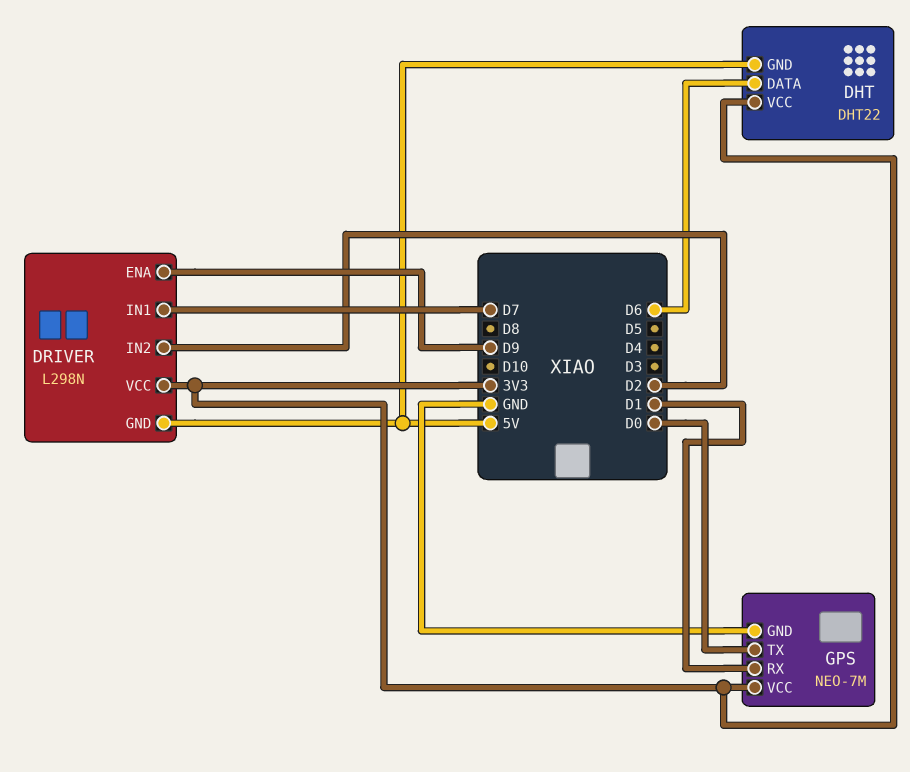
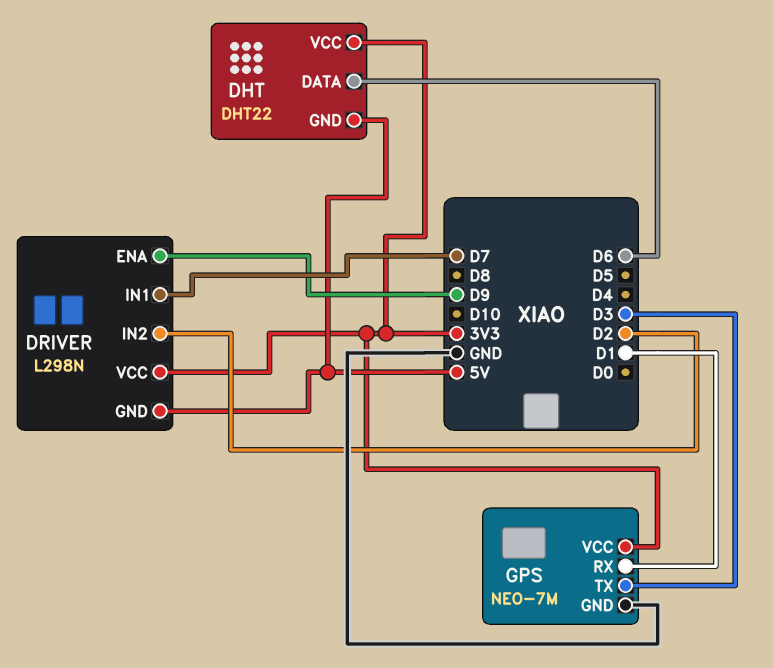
GPS pin TX: D0 -> D3

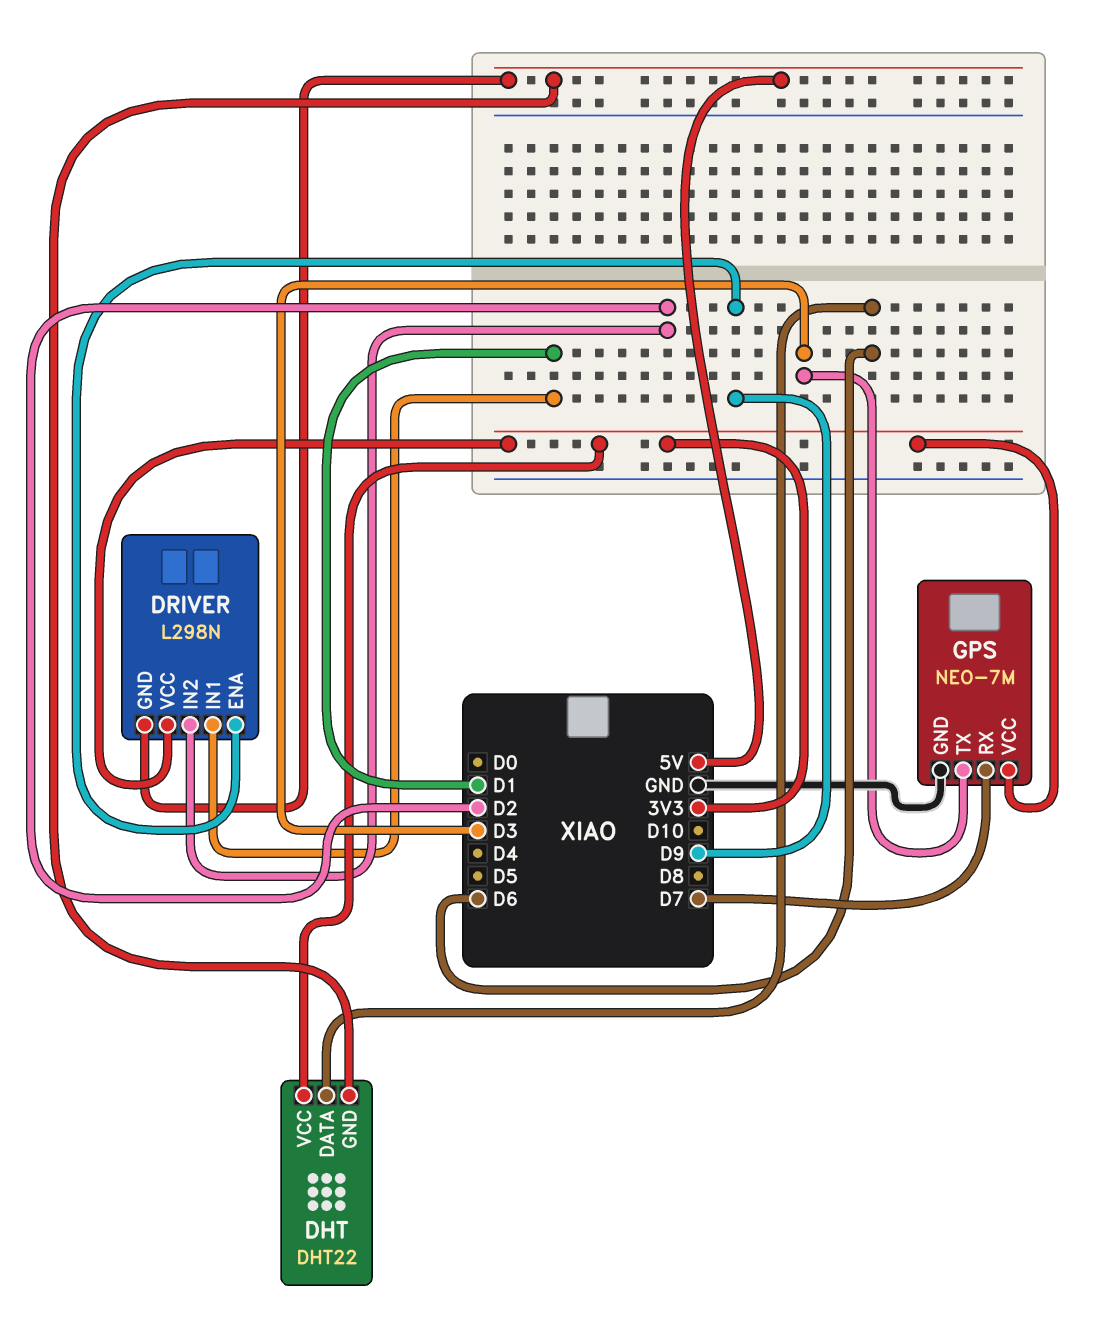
DRIVER pin IN1: D7 -> D1
GPS pin RX: D1 -> D7

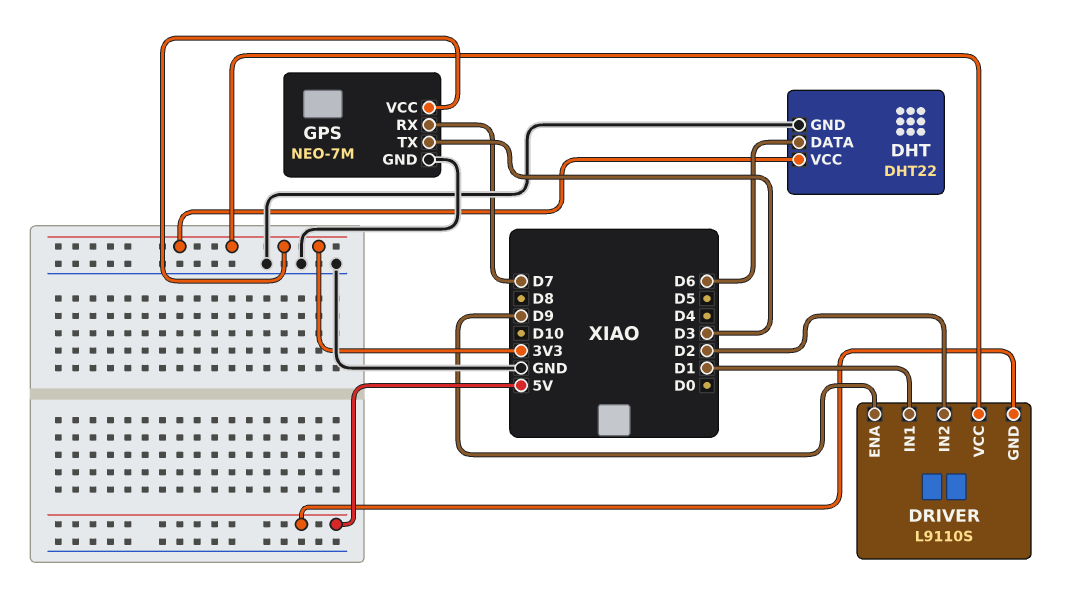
DHT pin GND: 5V -> GND
DRIVER: L298N -> L9110S

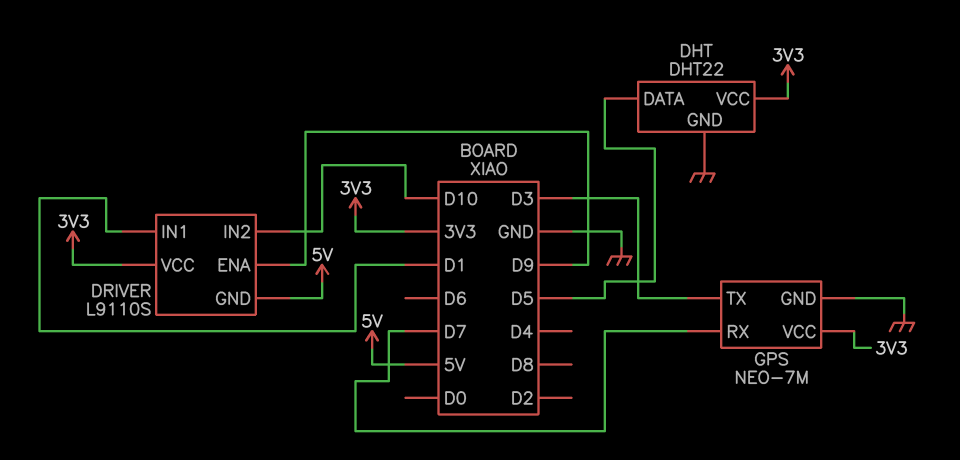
DHT pin DATA: D6 -> D5
DRIVER pin IN2: D2 -> D10

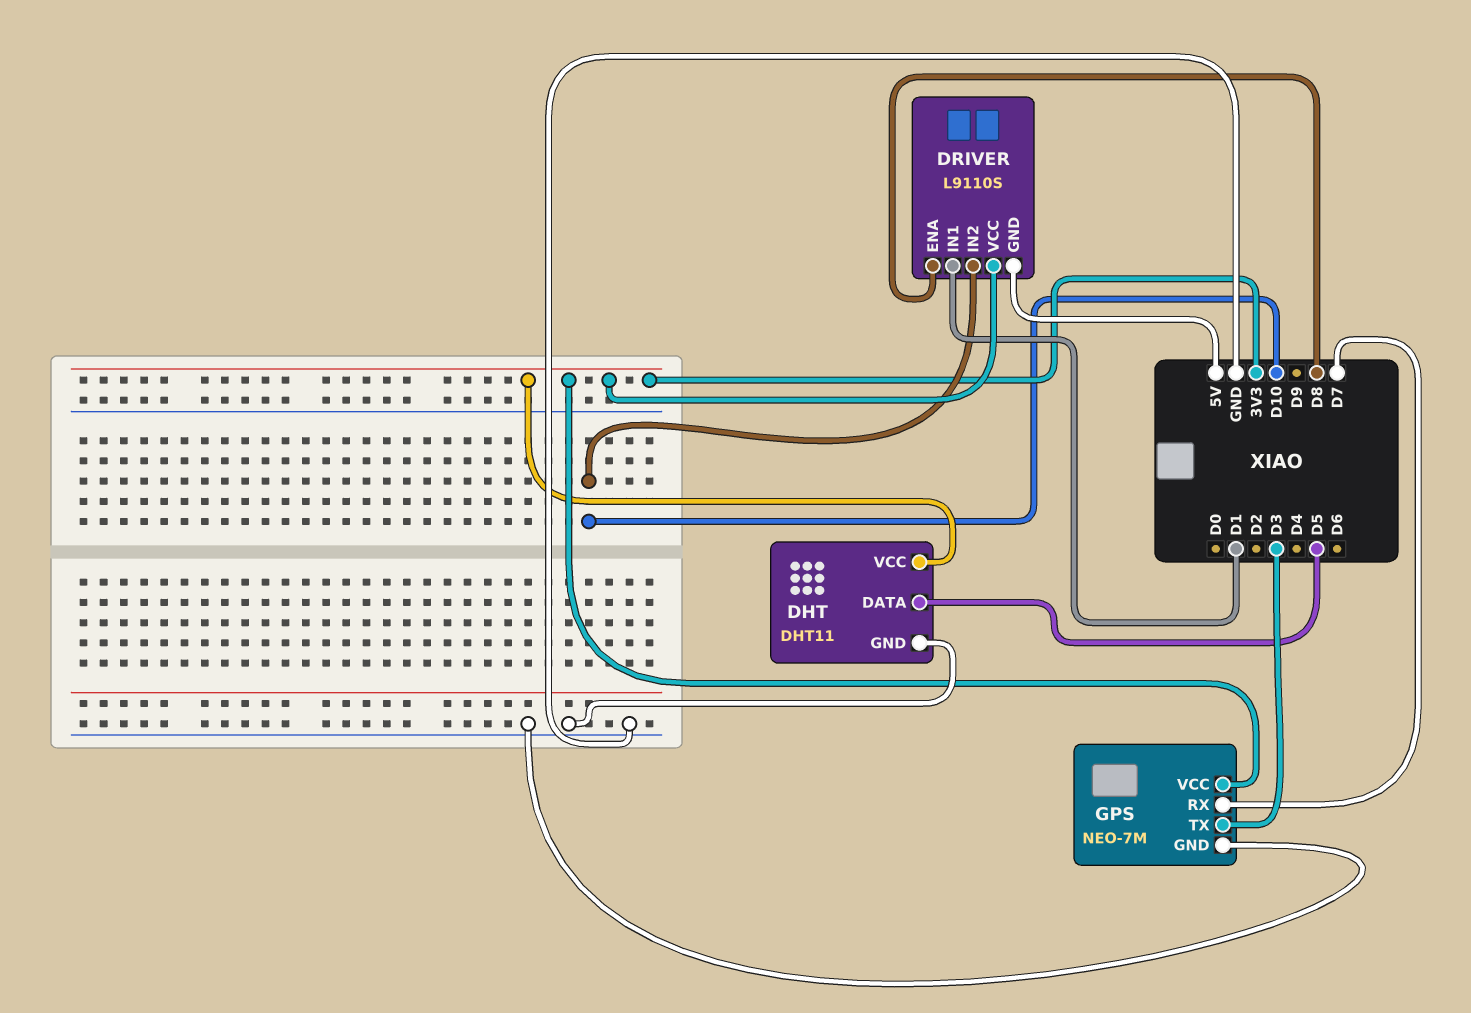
DHT: DHT22 -> DHT11
DRIVER pin ENA: D9 -> D8

